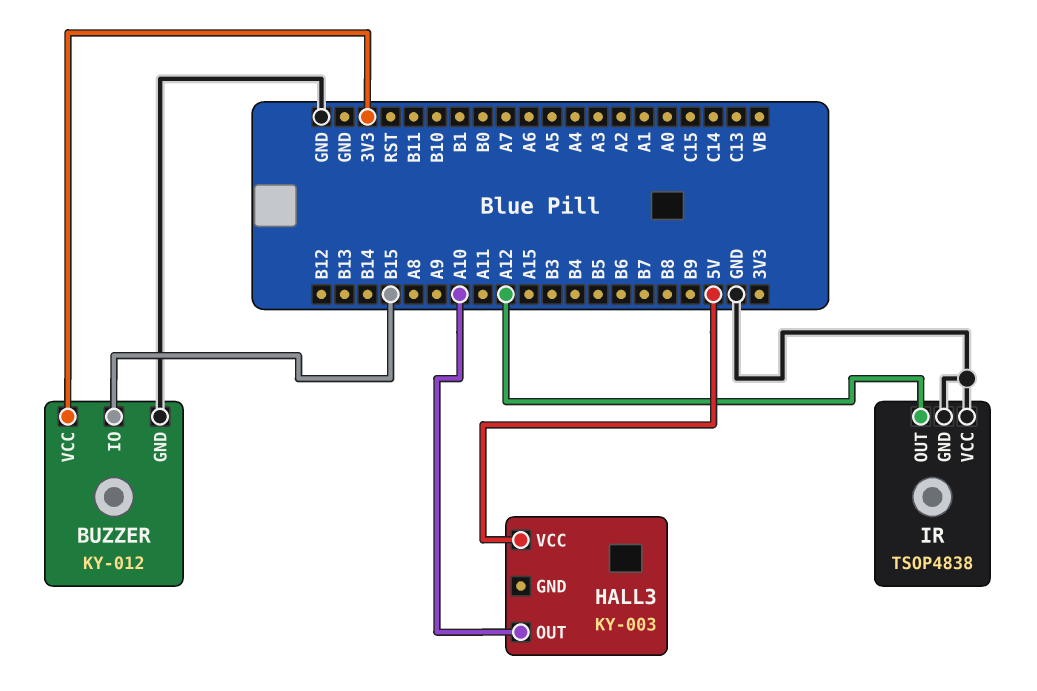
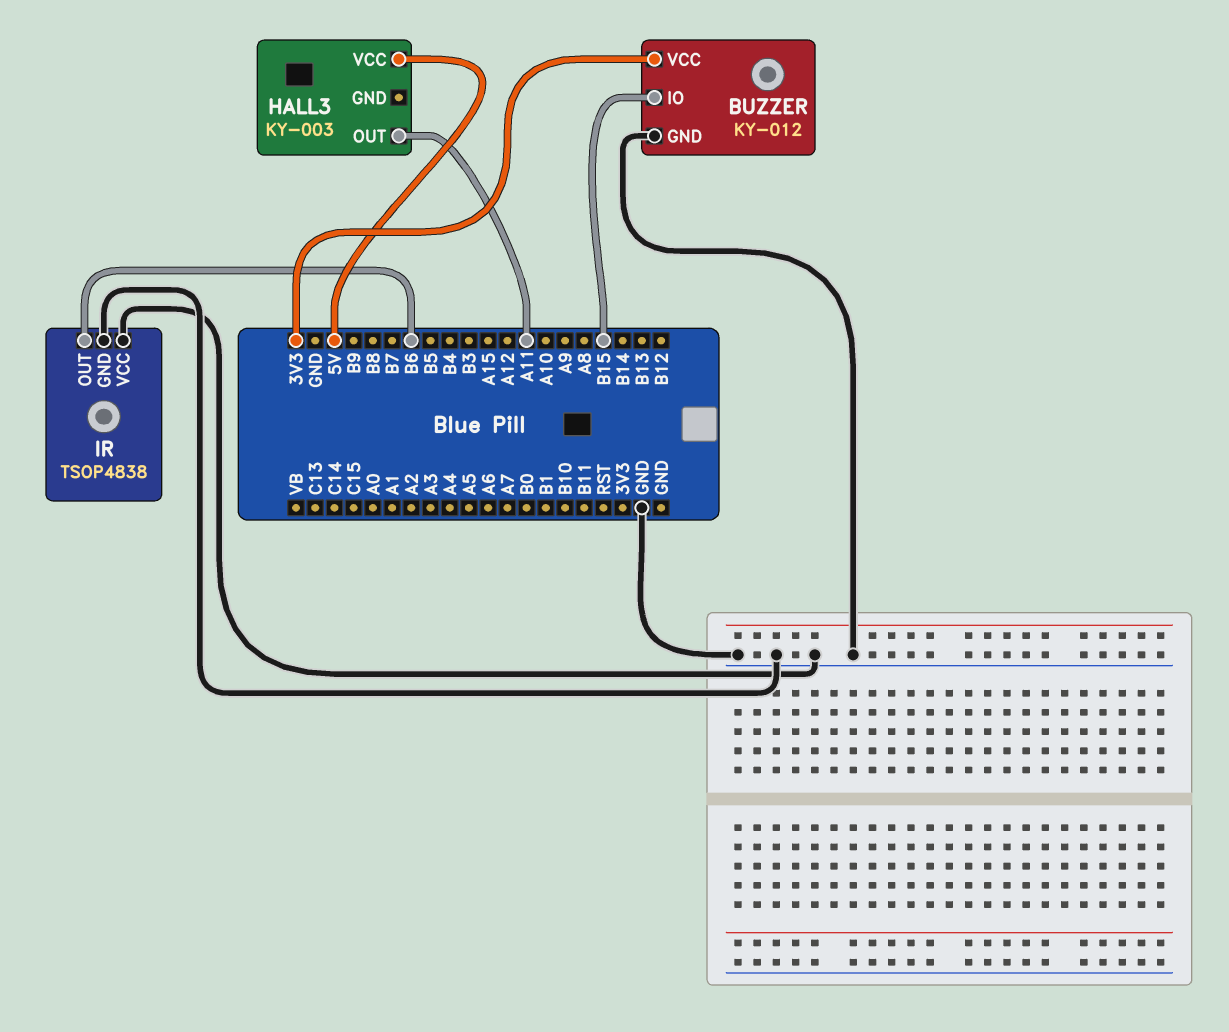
HALL3 pin OUT: A10 -> A11
IR pin OUT: A12 -> B6

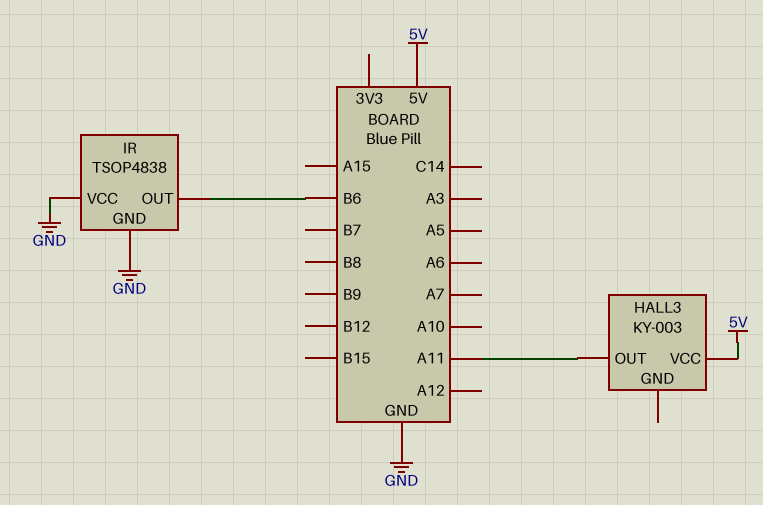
BUZZER: KY-012 -> none
BUZZER pin GND: GND -> none
BUZZER pin IO: B15 -> none
BUZZER pin VCC: 3V3 -> none

